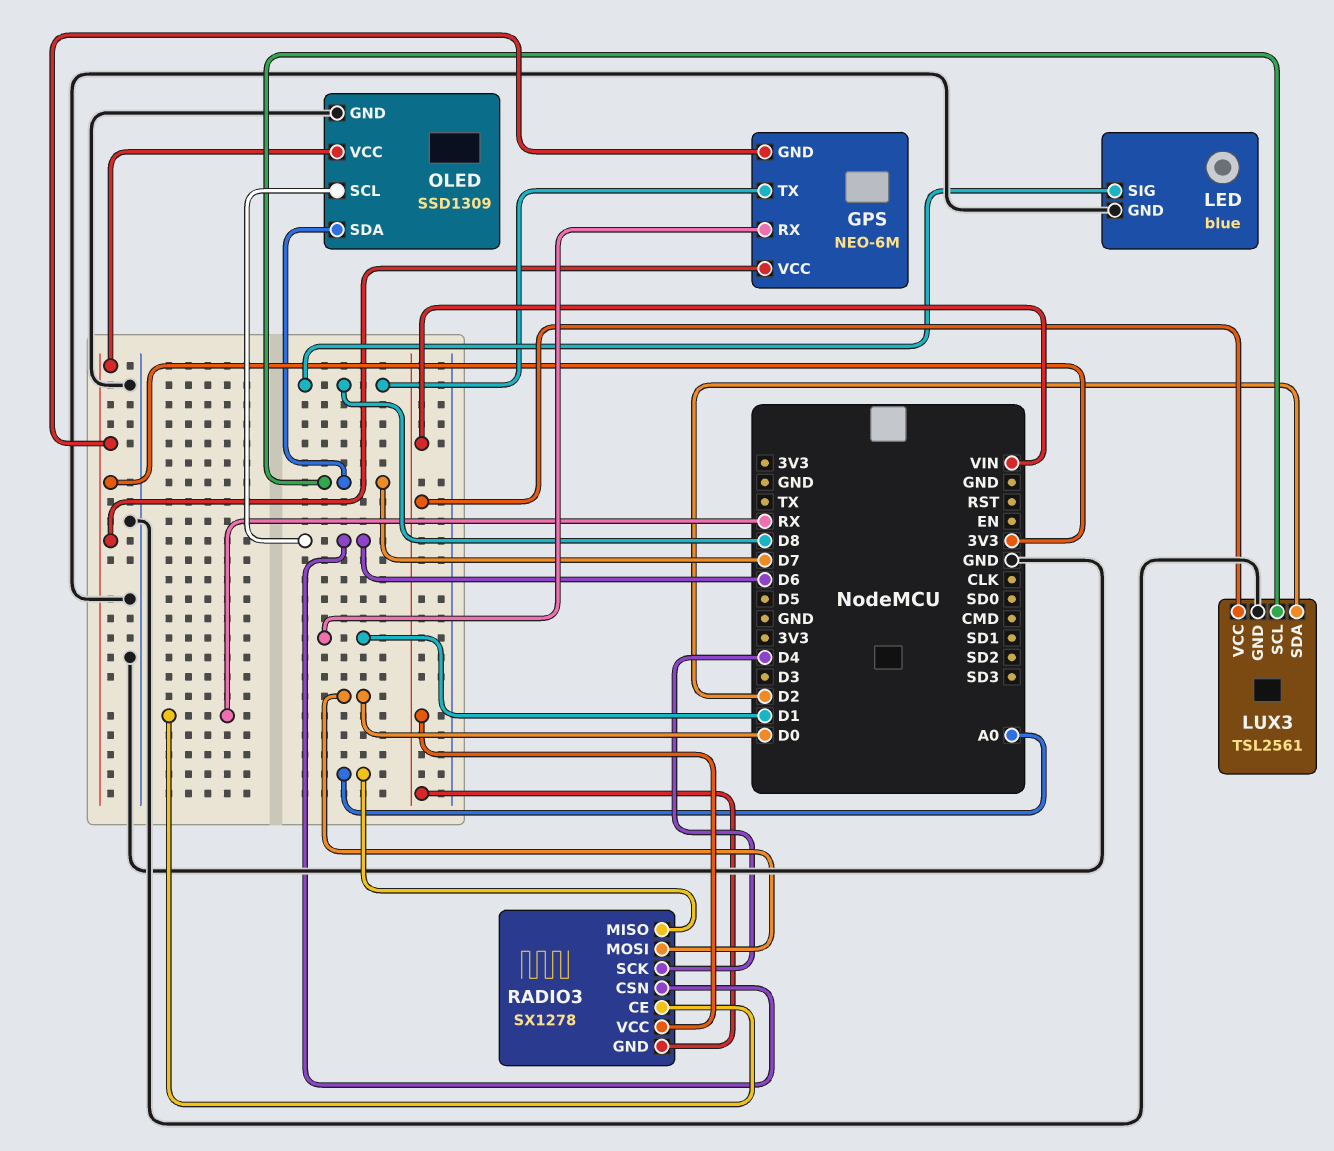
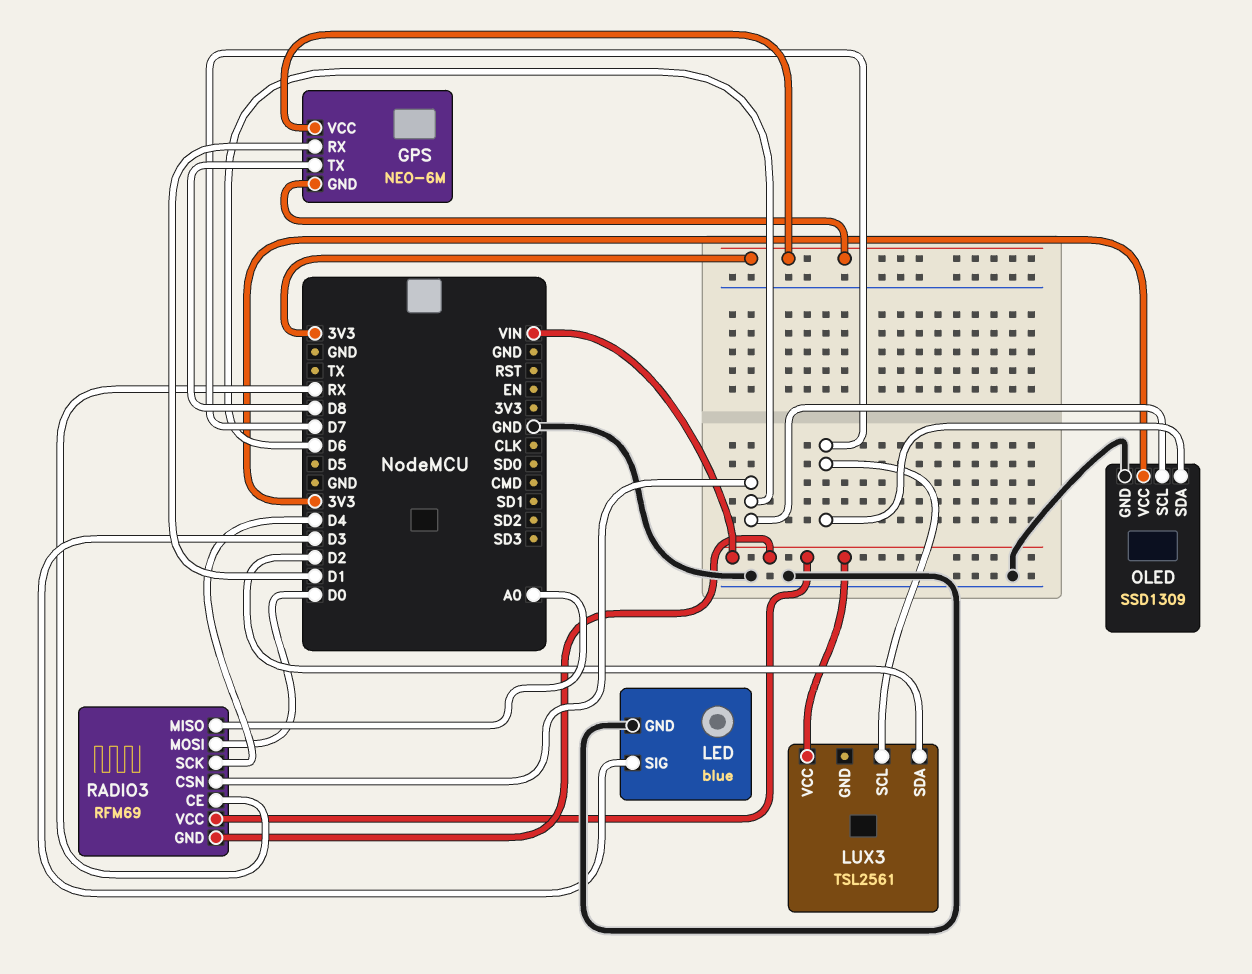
LED pin SIG: D8 -> D3
LUX3 pin GND: GND -> none
RADIO3: SX1278 -> RFM69

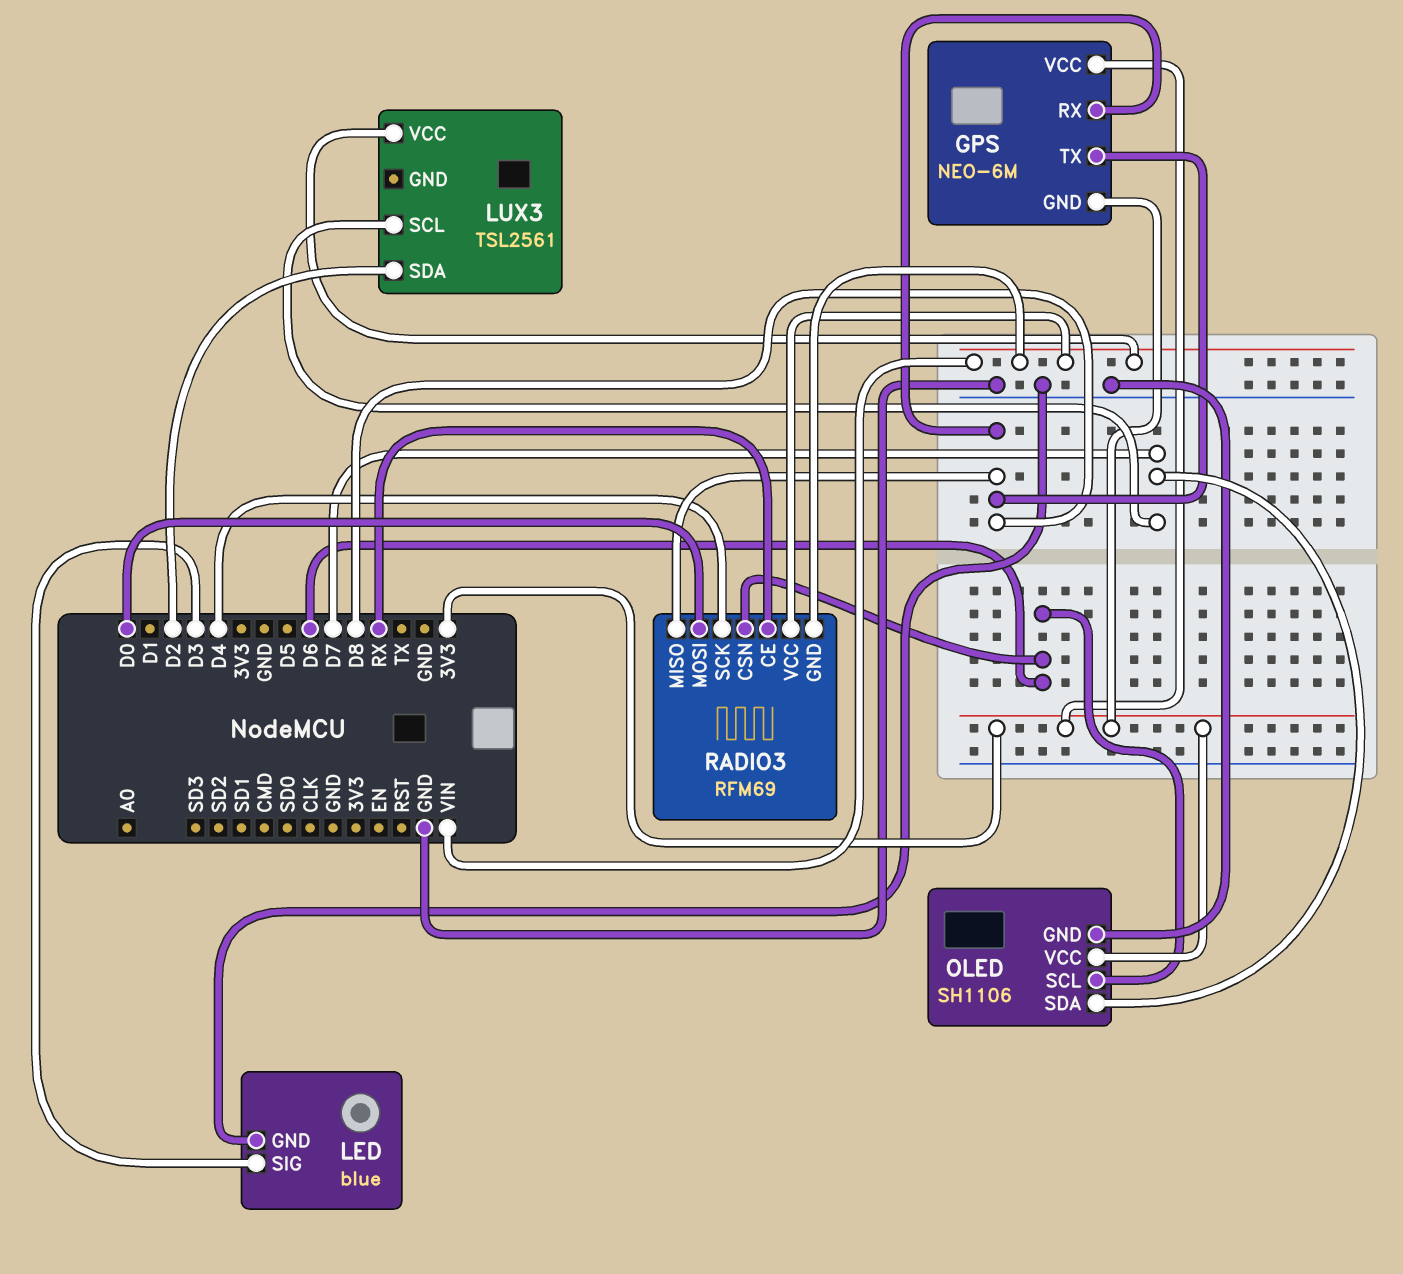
GPS pin RX: D1 -> D8
OLED: SSD1309 -> SH1106
RADIO3 pin MISO: A0 -> D8

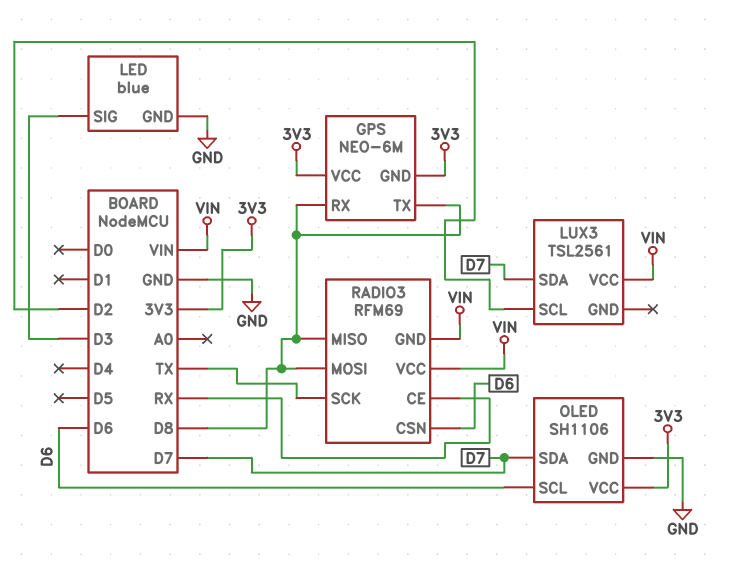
LUX3 pin SCL: D7 -> D2
LUX3 pin SDA: D2 -> D7
RADIO3 pin MOSI: D0 -> D8
RADIO3 pin SCK: D4 -> TX

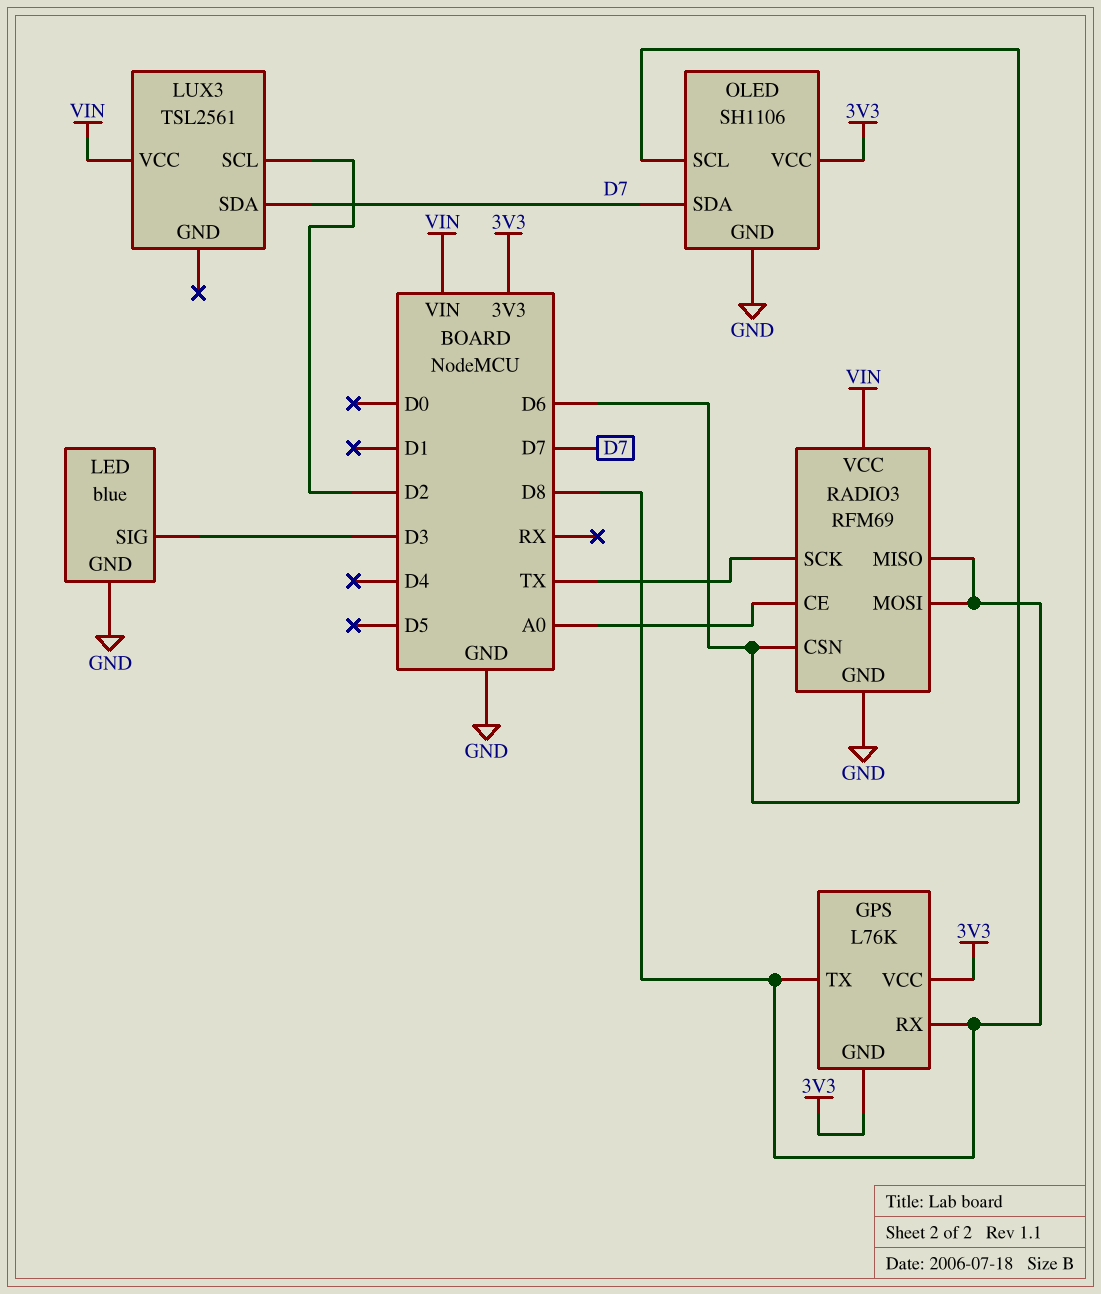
GPS: NEO-6M -> L76K
RADIO3 pin CE: RX -> A0
RADIO3 pin GND: VIN -> GND

